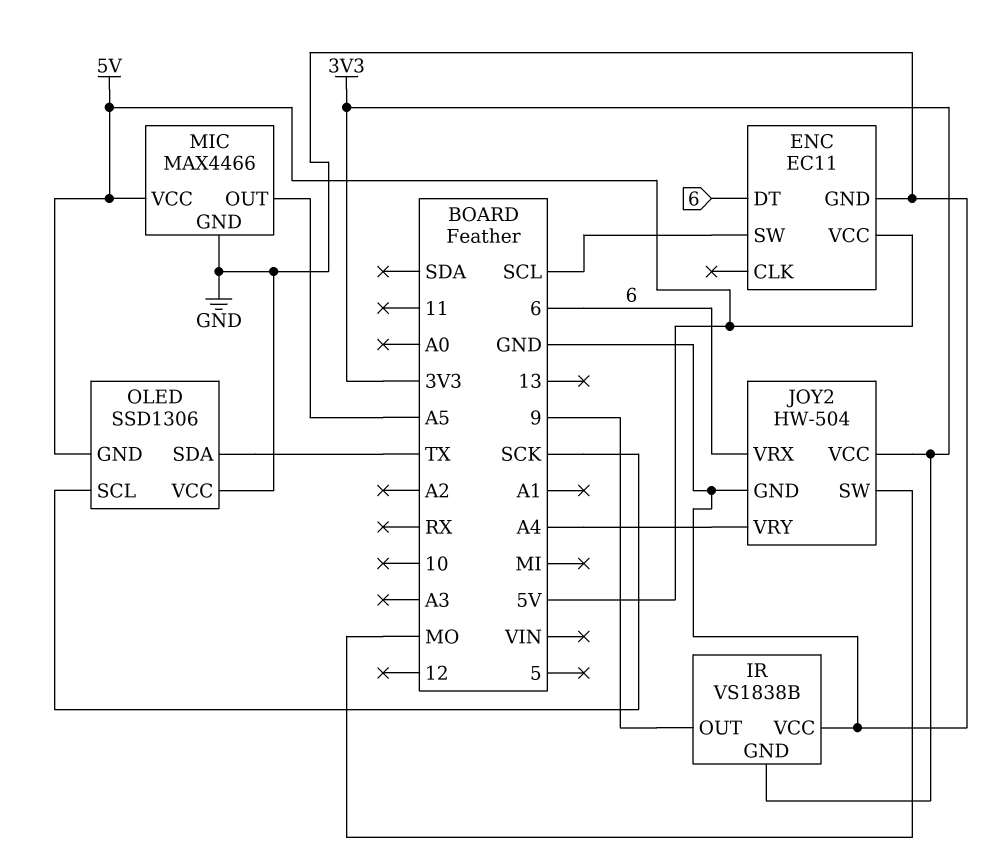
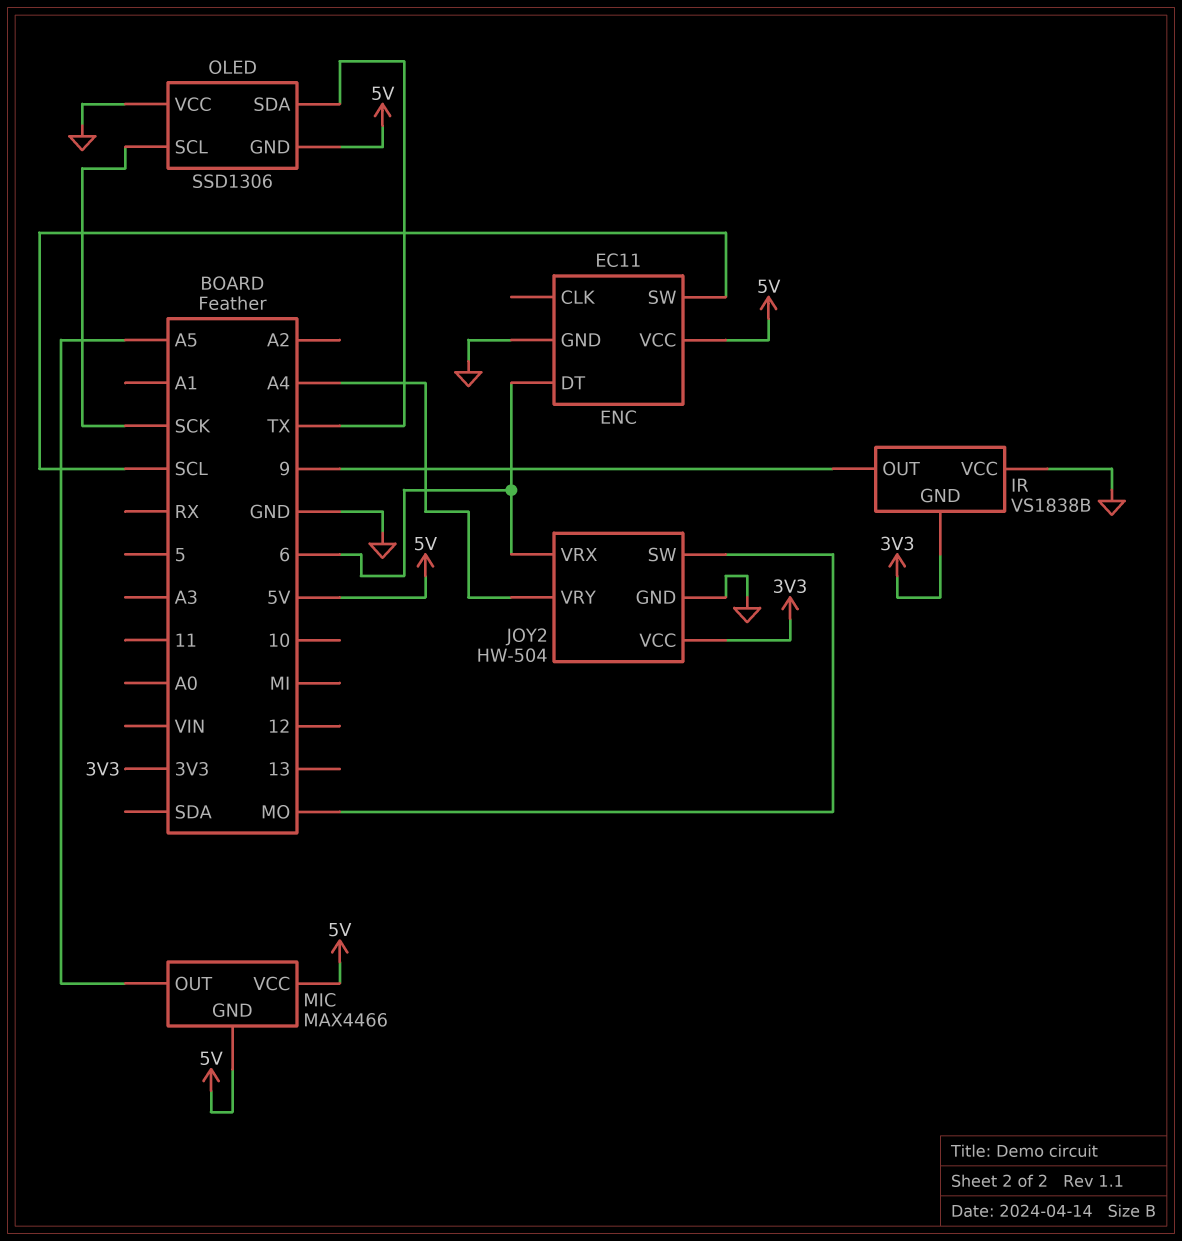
MIC pin GND: GND -> 5V

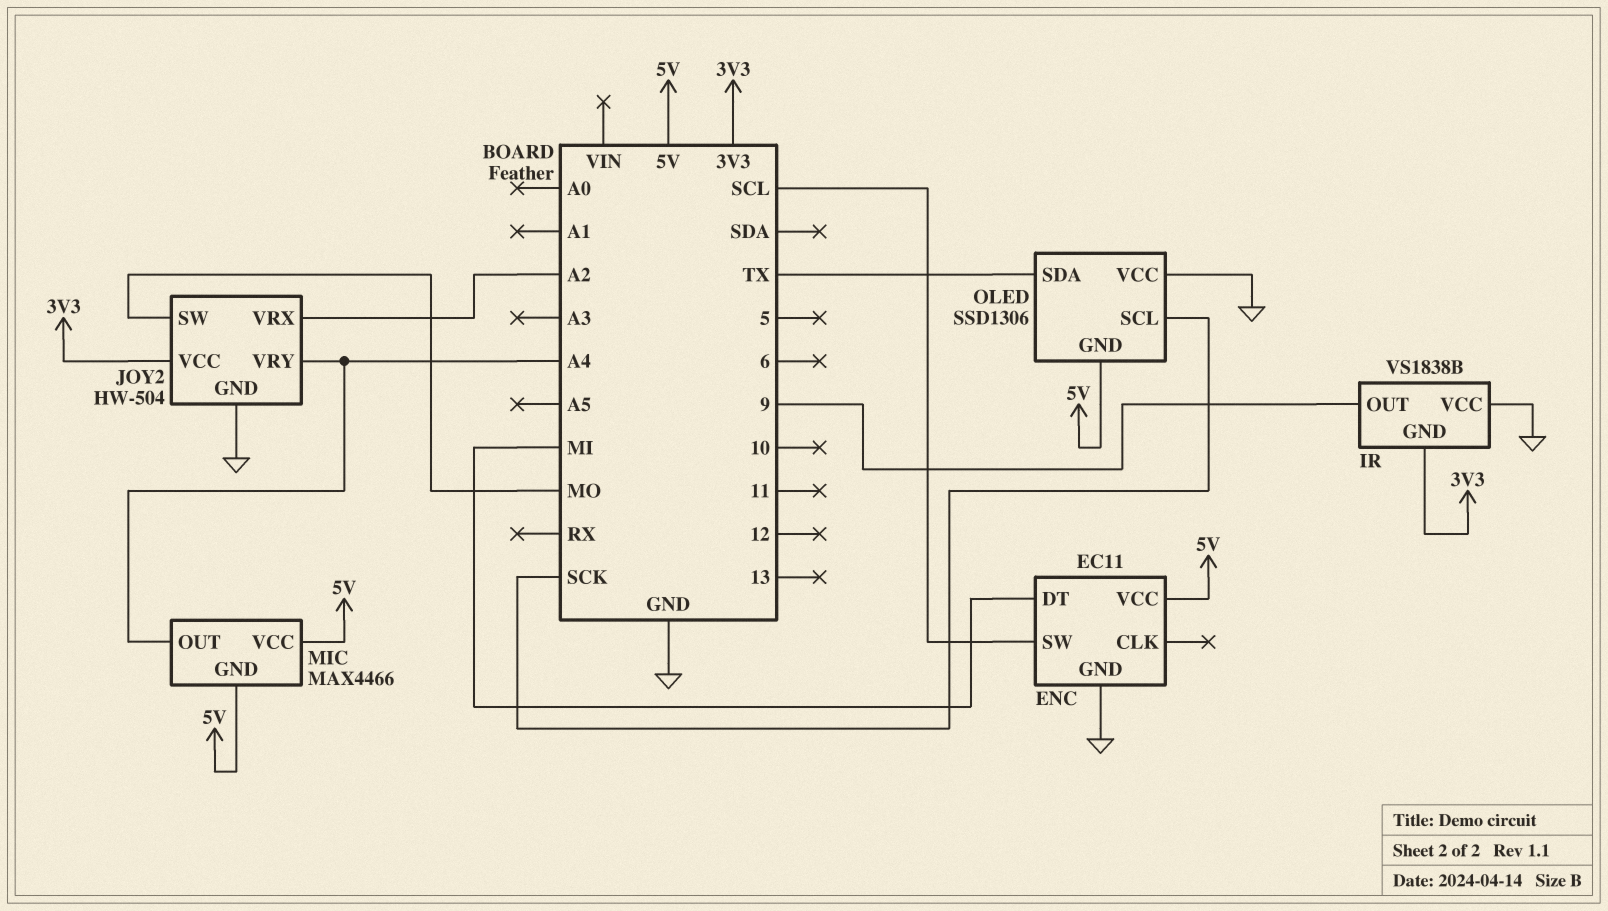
ENC pin DT: 6 -> MI
JOY2 pin VRX: 6 -> A2
MIC pin OUT: A5 -> A4

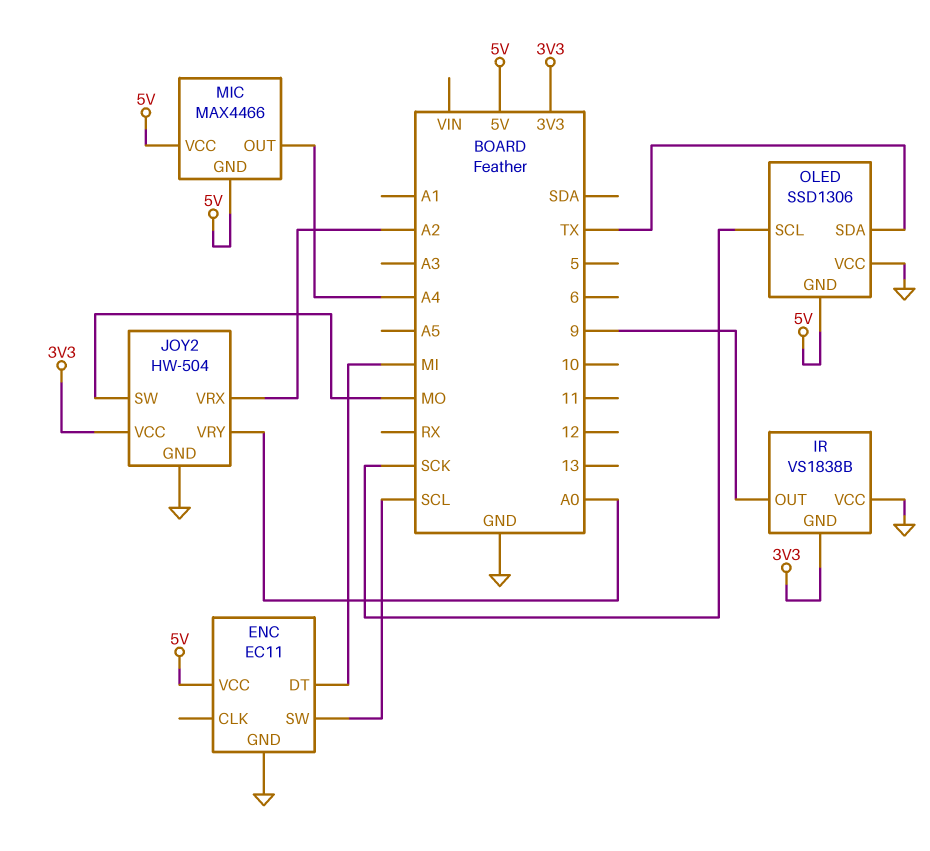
JOY2 pin VRY: A4 -> A0

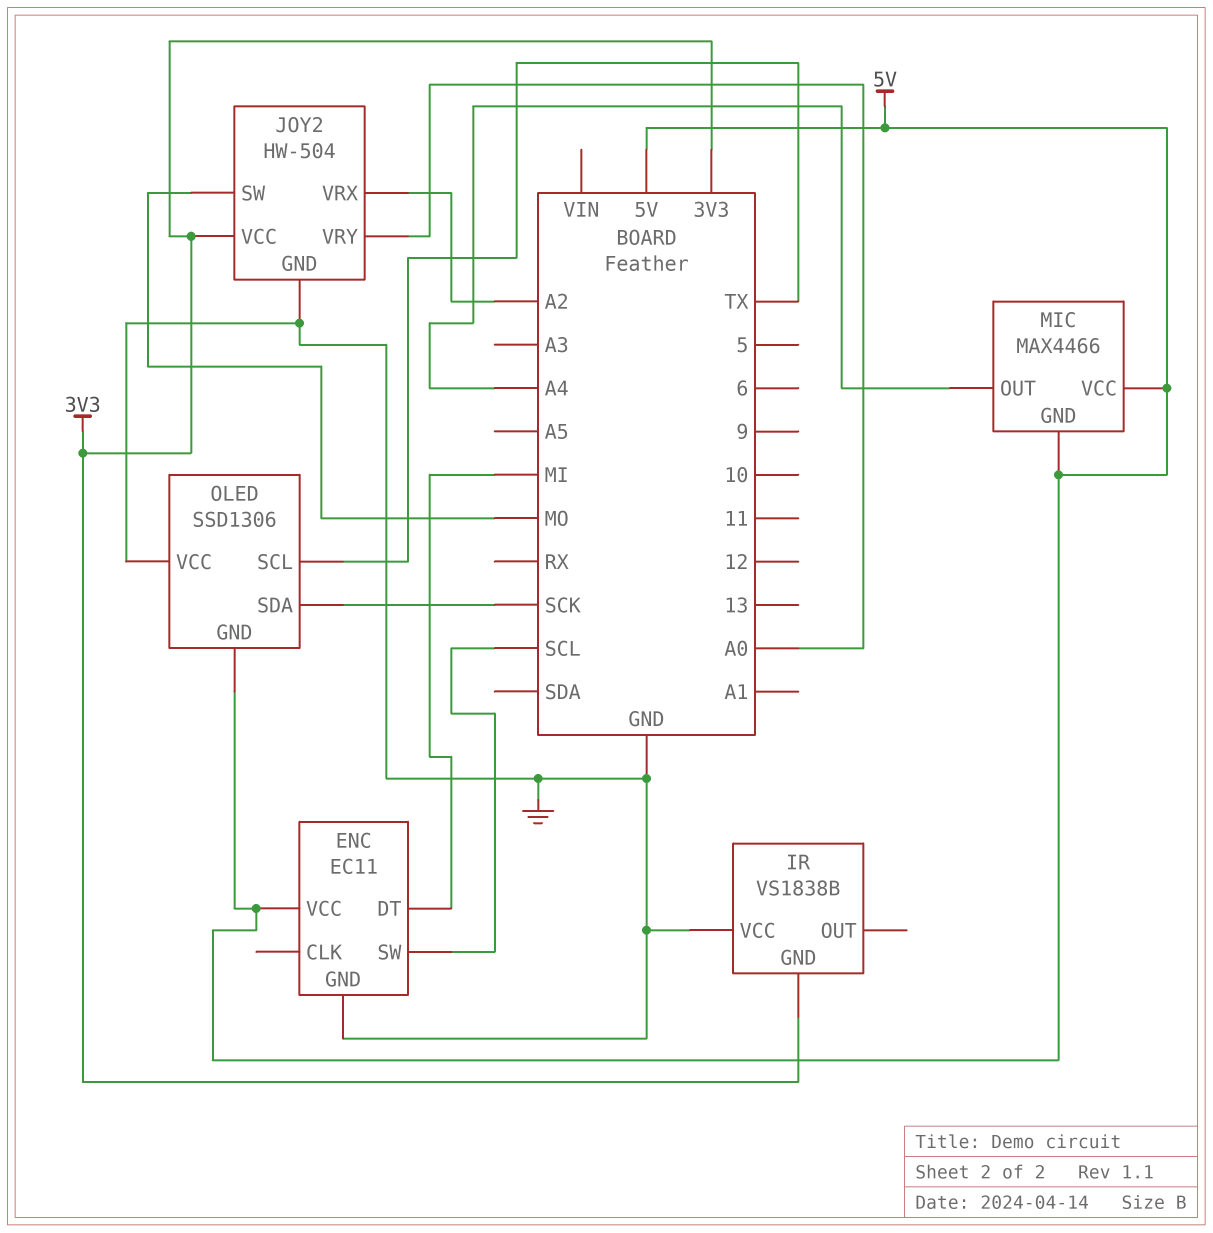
IR pin OUT: 9 -> none
OLED pin SCL: SCK -> TX
OLED pin SDA: TX -> SCK

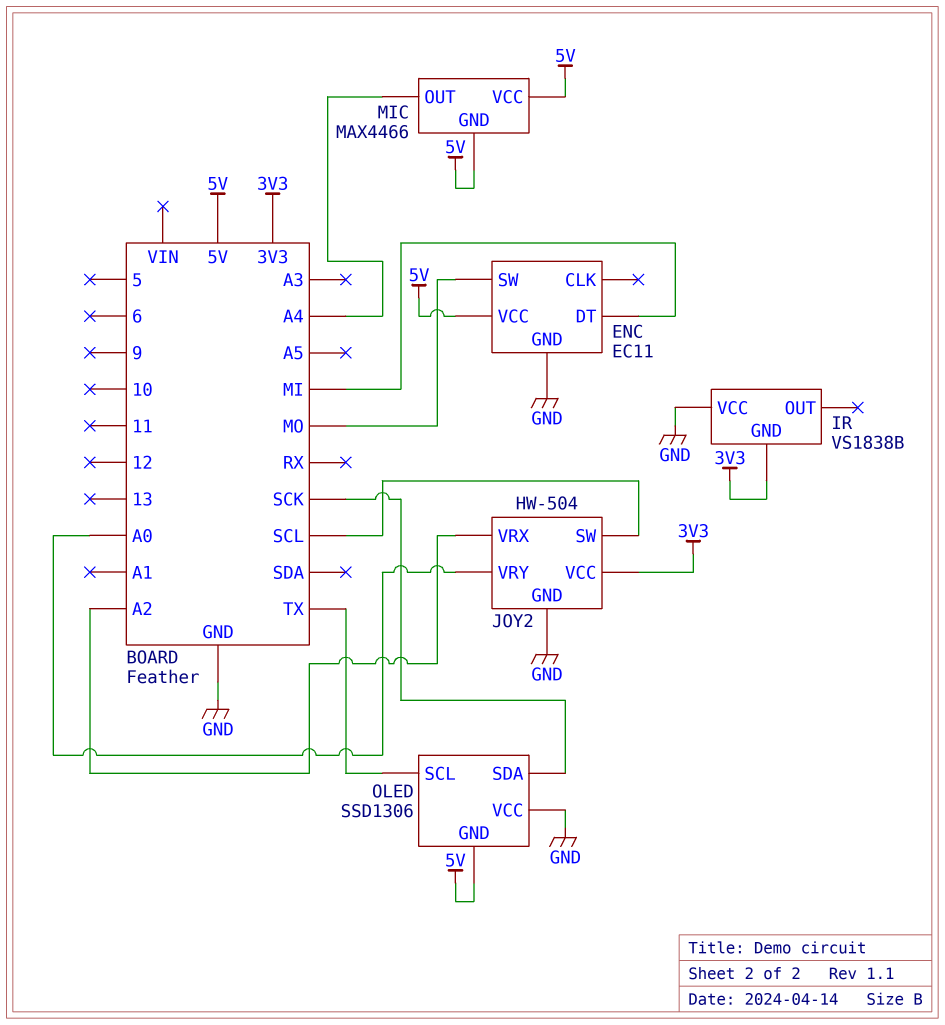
ENC pin SW: SCL -> MO
JOY2 pin SW: MO -> SCL

